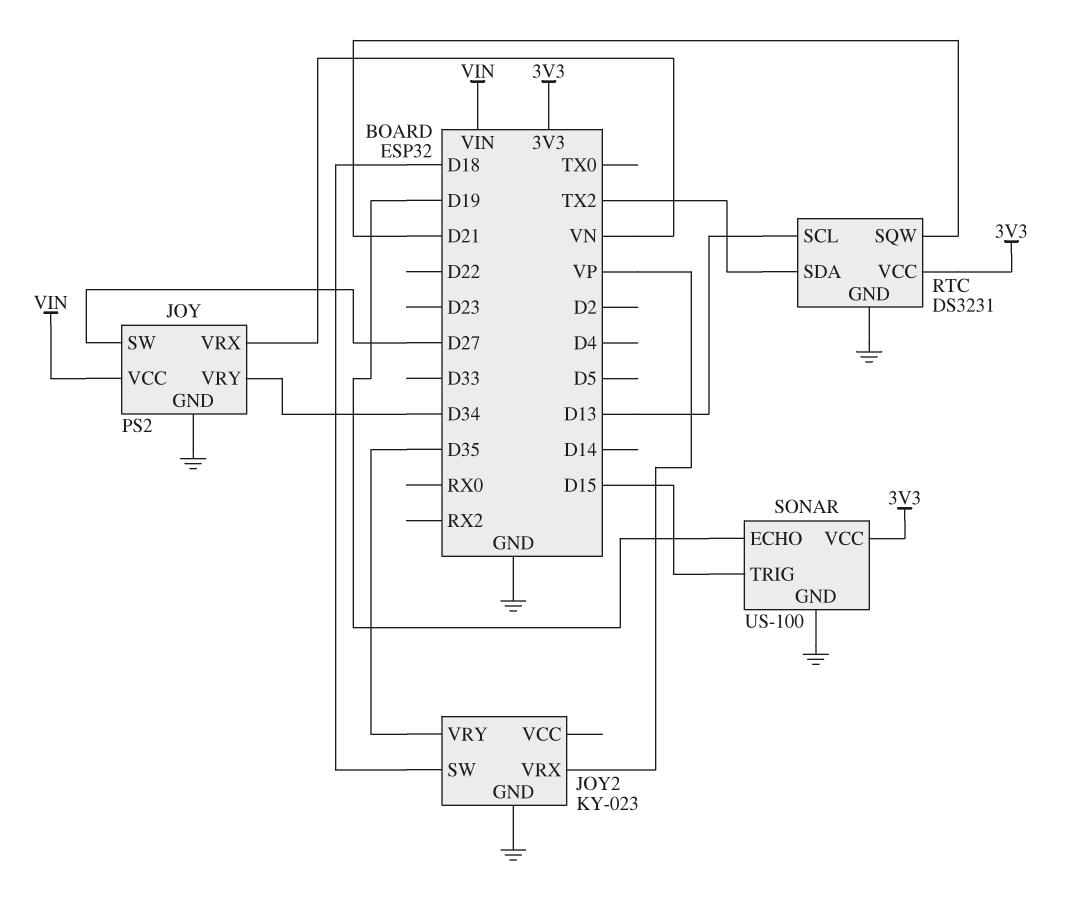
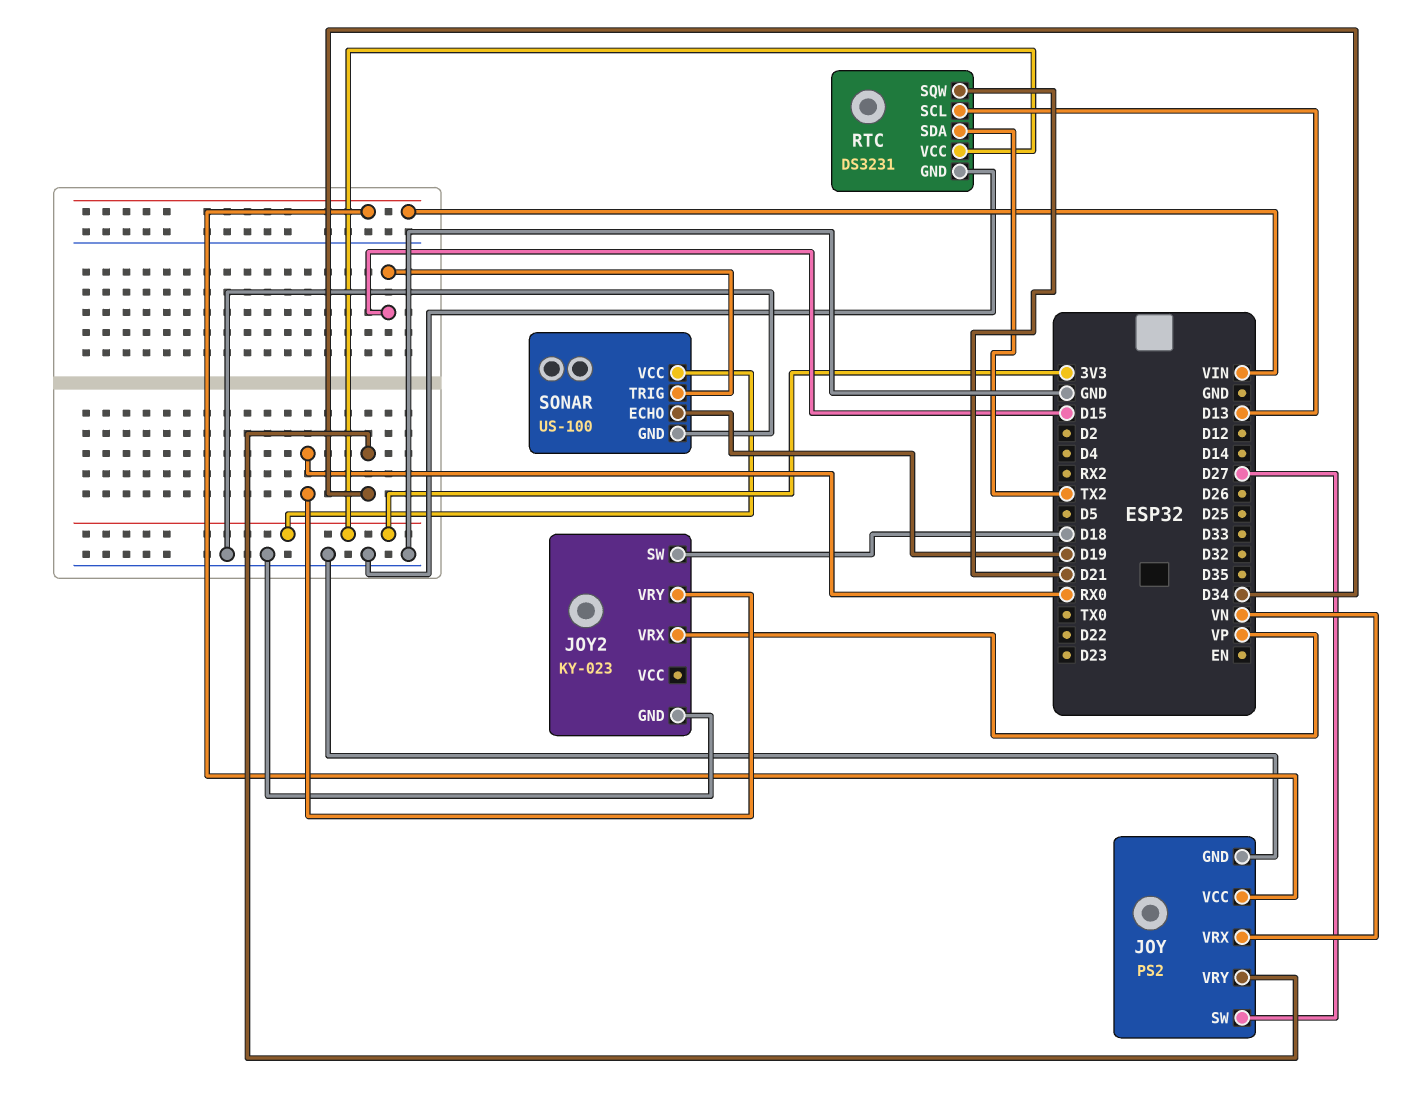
JOY2 pin VRY: D35 -> RX0

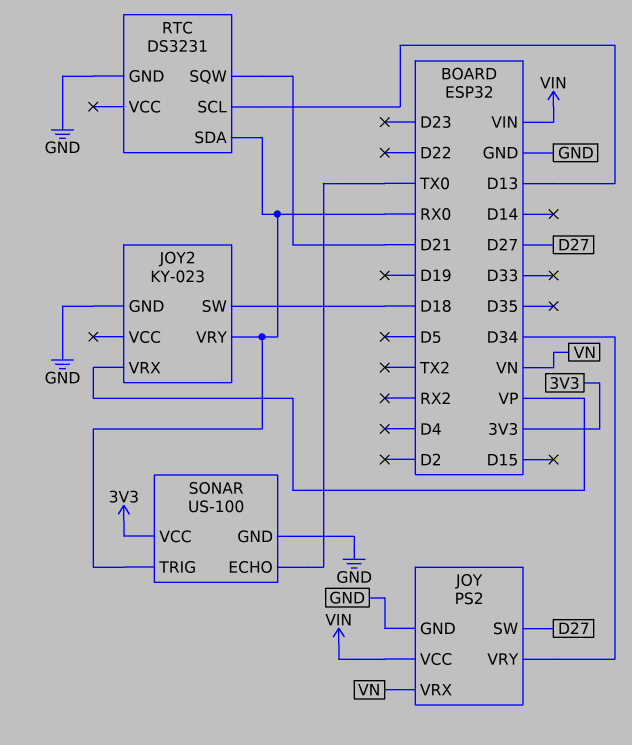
RTC pin SDA: TX2 -> RX0
RTC pin VCC: 3V3 -> none
SONAR pin ECHO: D19 -> TX0
SONAR pin TRIG: D15 -> RX0

